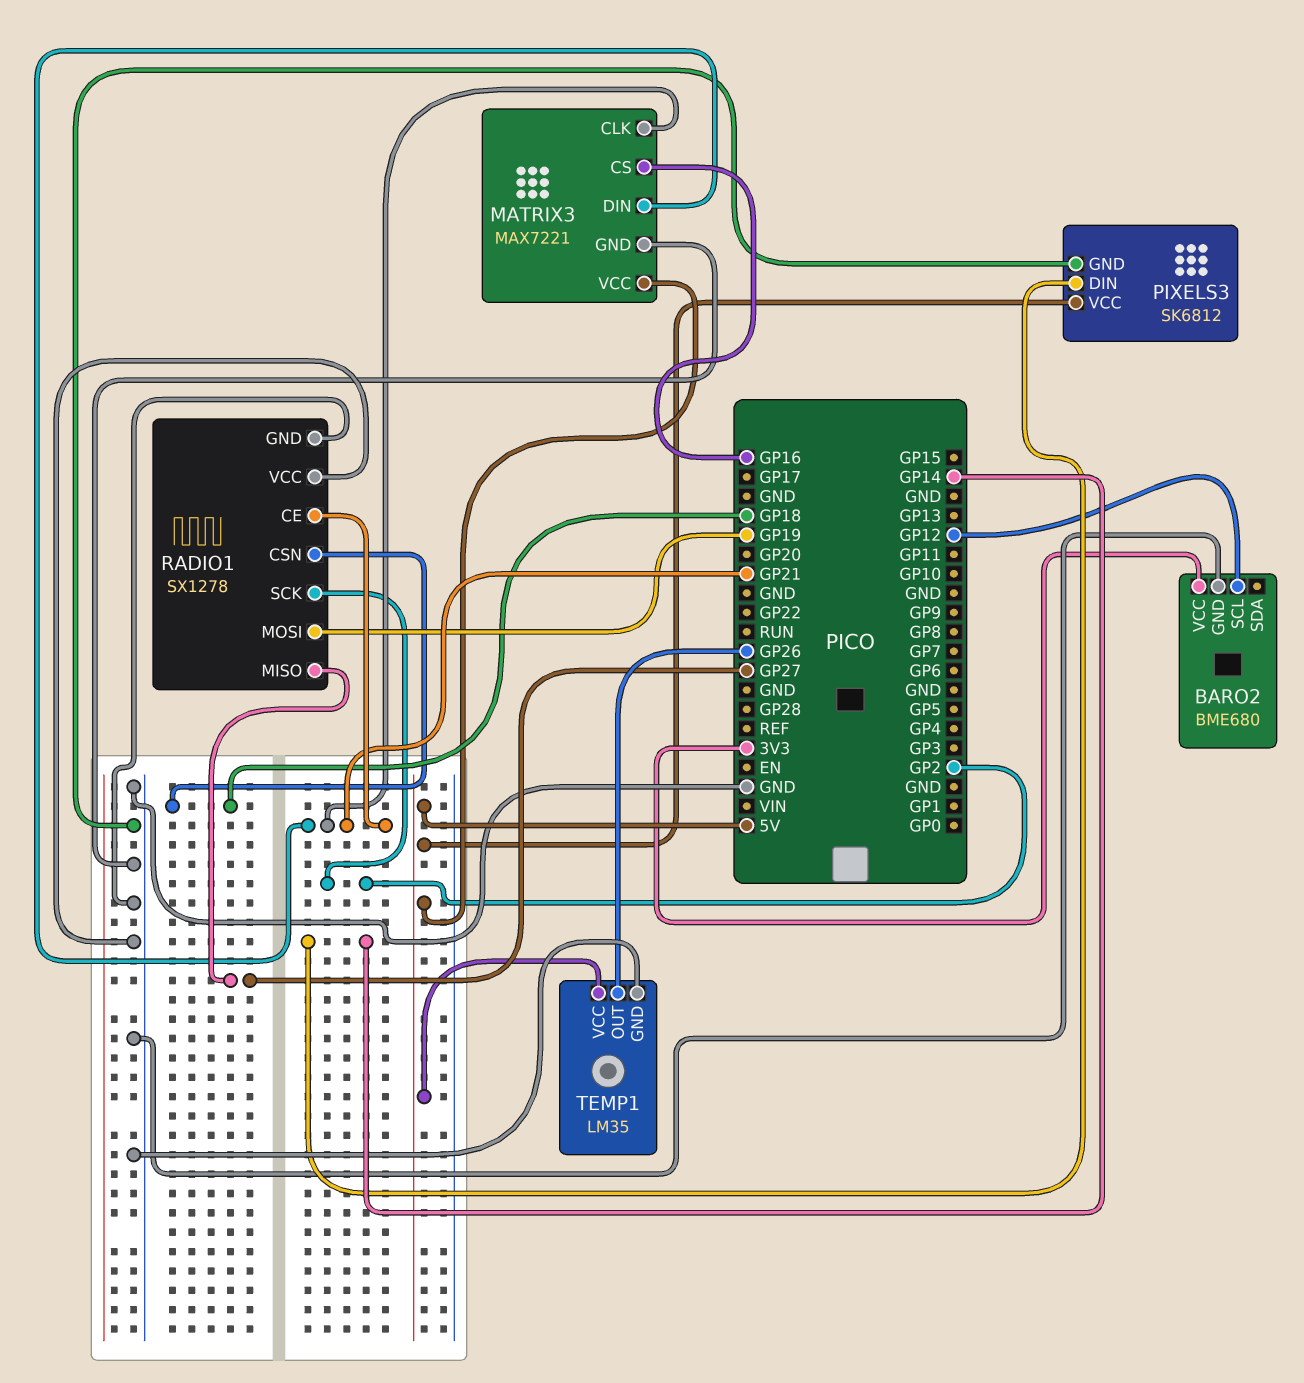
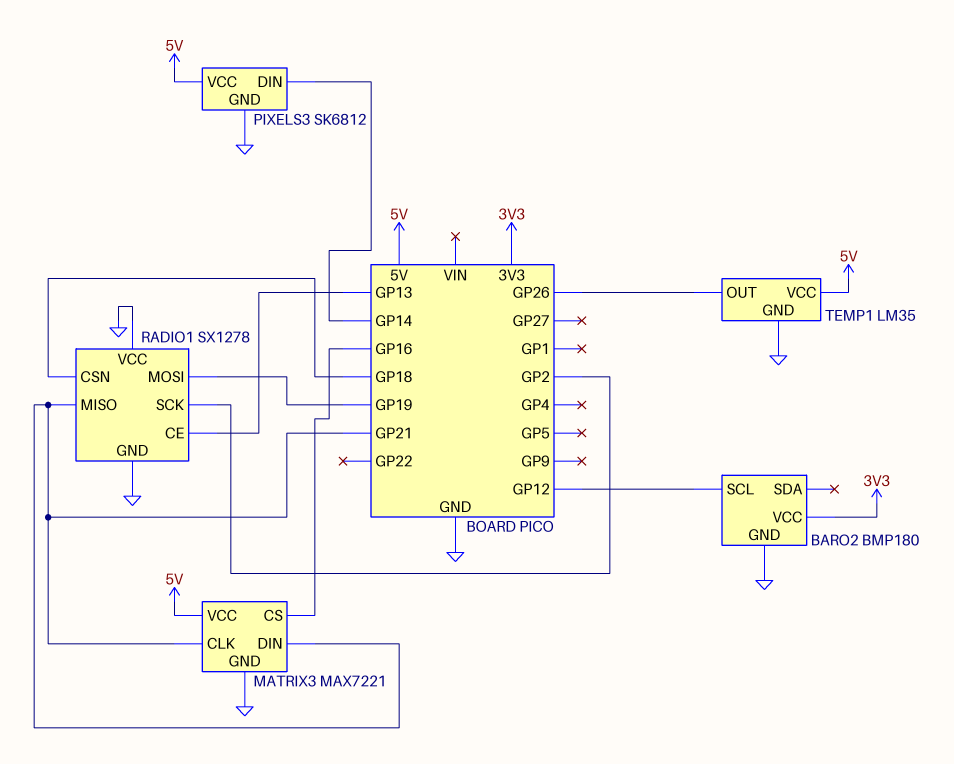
BARO2: BME680 -> BMP180
RADIO1 pin CE: GP21 -> GP13
RADIO1 pin MISO: GP27 -> GP21

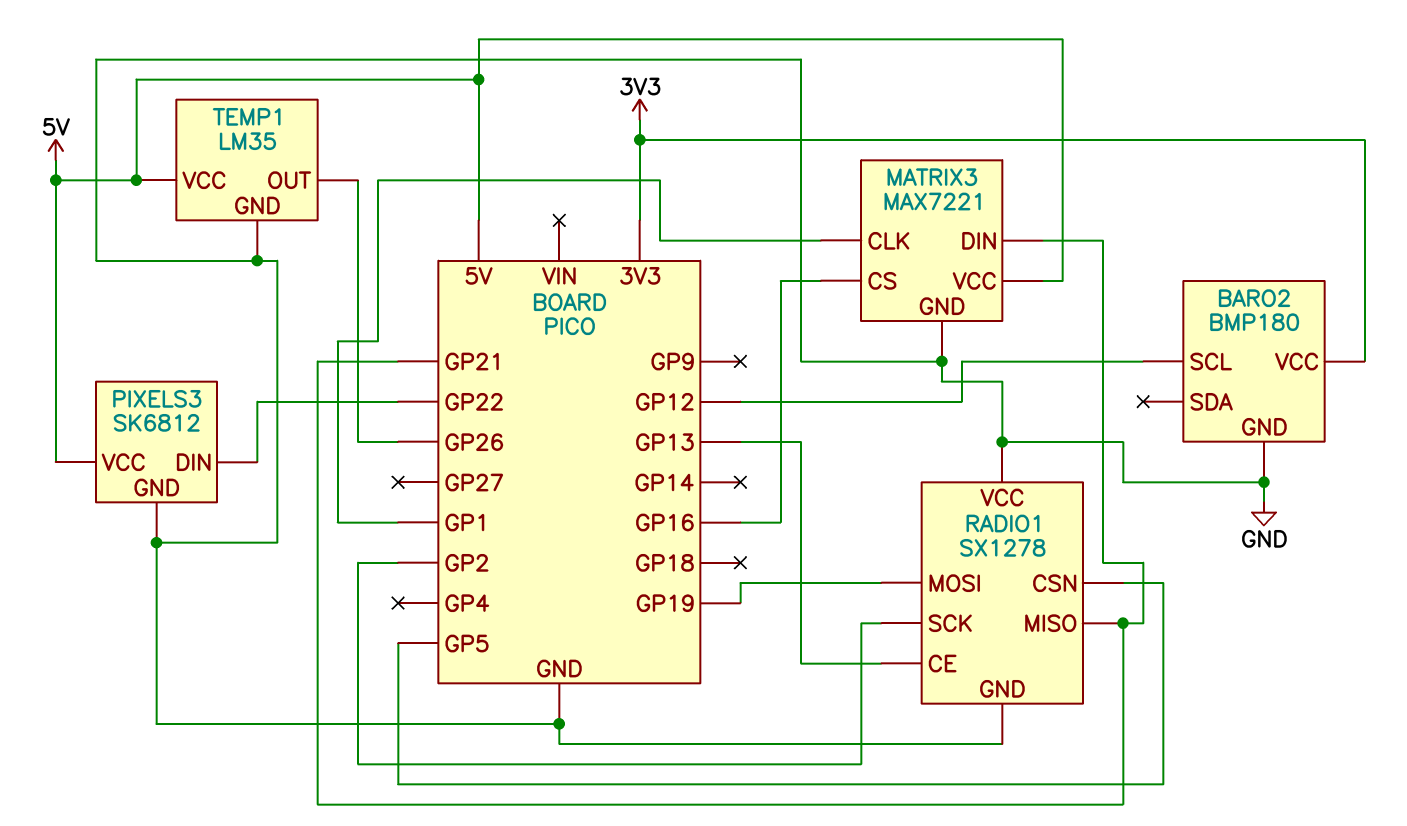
MATRIX3 pin CLK: GP21 -> GP1
PIXELS3 pin DIN: GP14 -> GP22
RADIO1 pin CSN: GP18 -> GP5

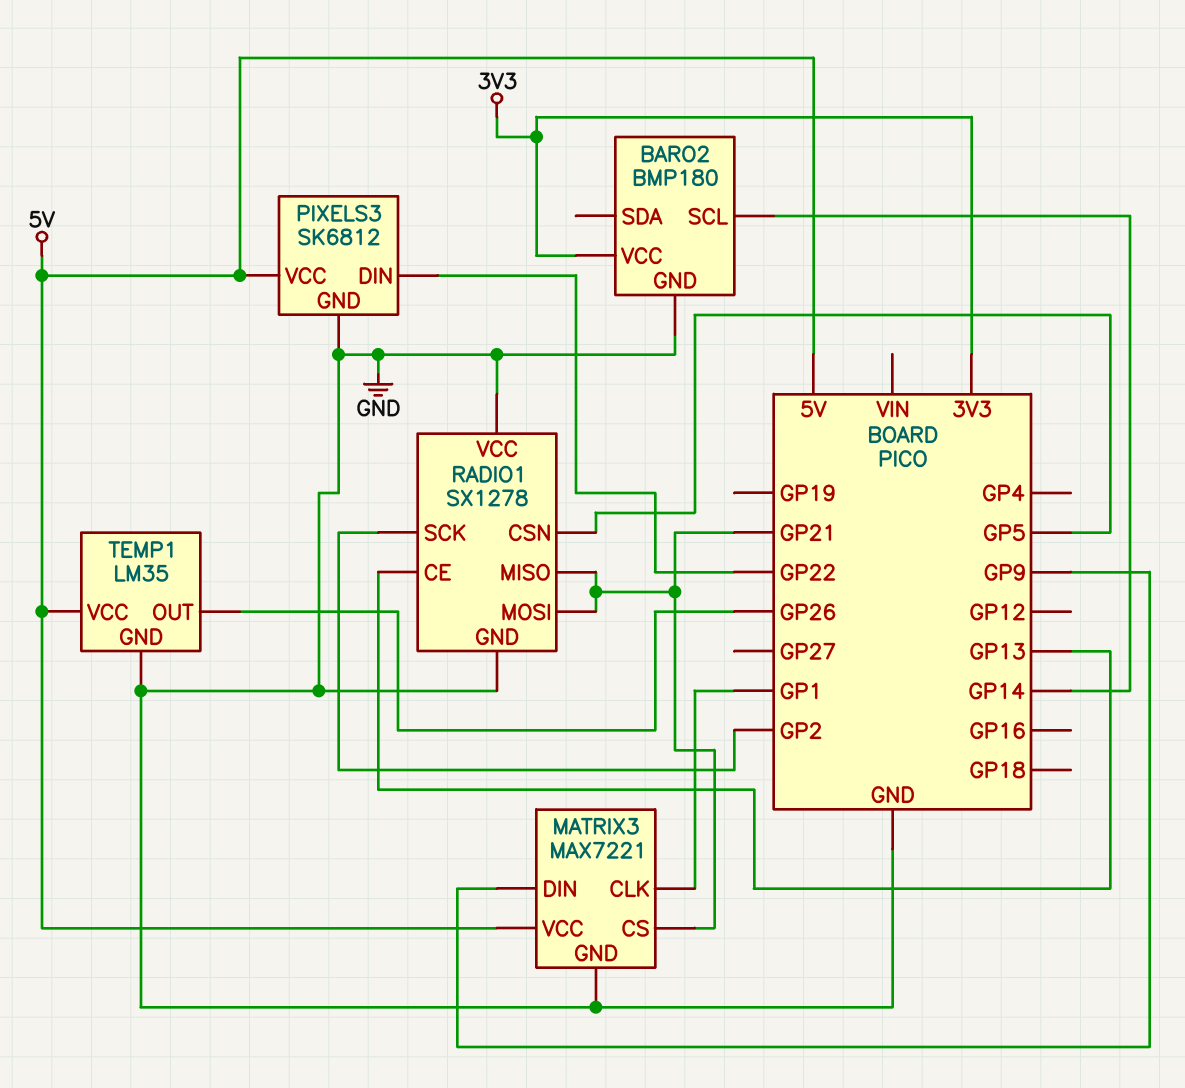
BARO2 pin SCL: GP12 -> GP14
MATRIX3 pin CS: GP16 -> GP21
MATRIX3 pin DIN: GP21 -> GP9
RADIO1 pin MOSI: GP19 -> GP21

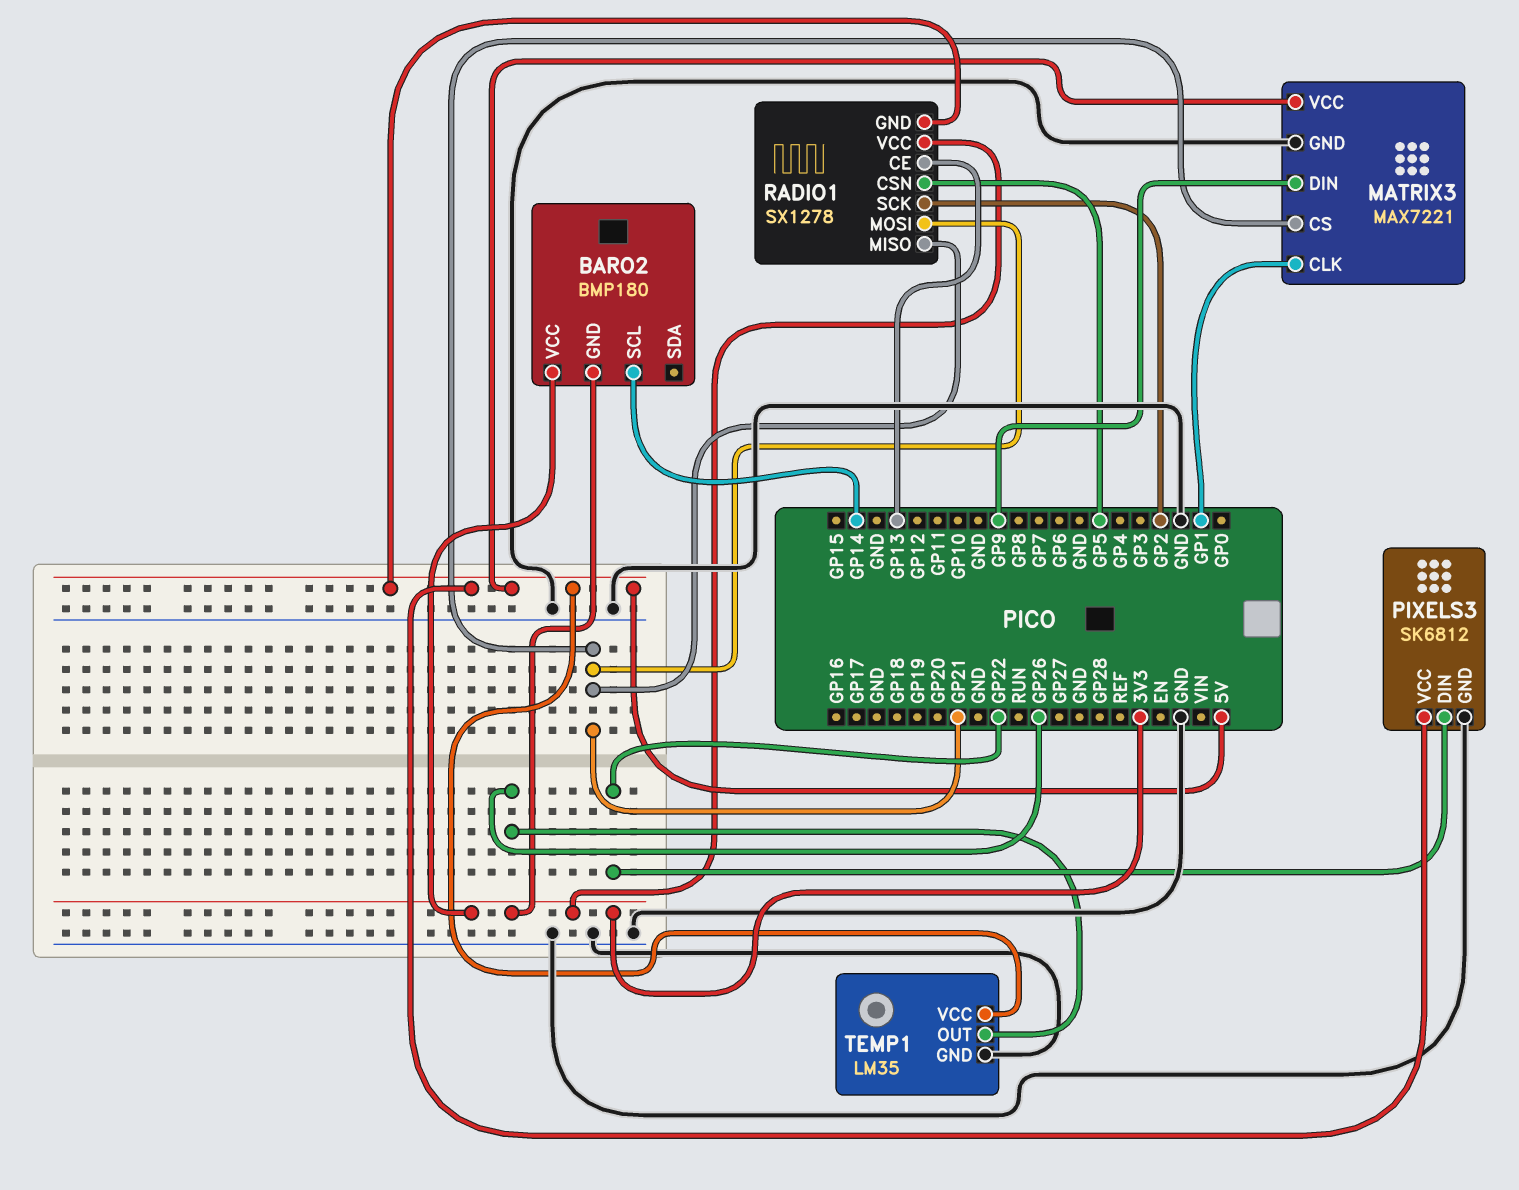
BARO2 pin GND: GND -> 3V3
RADIO1 pin GND: GND -> 5V
RADIO1 pin VCC: GND -> 3V3

